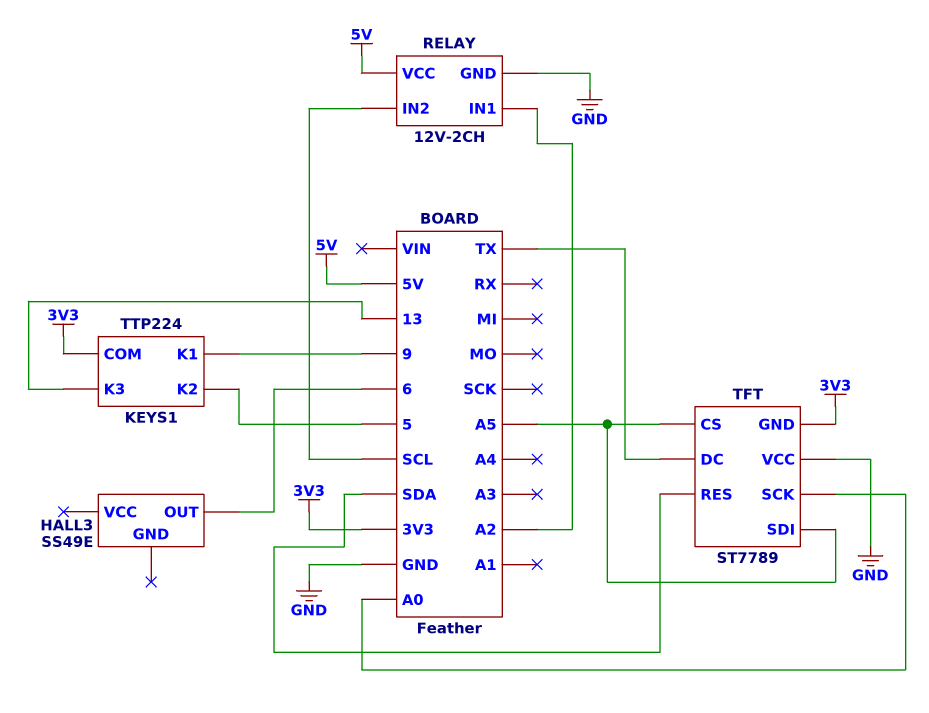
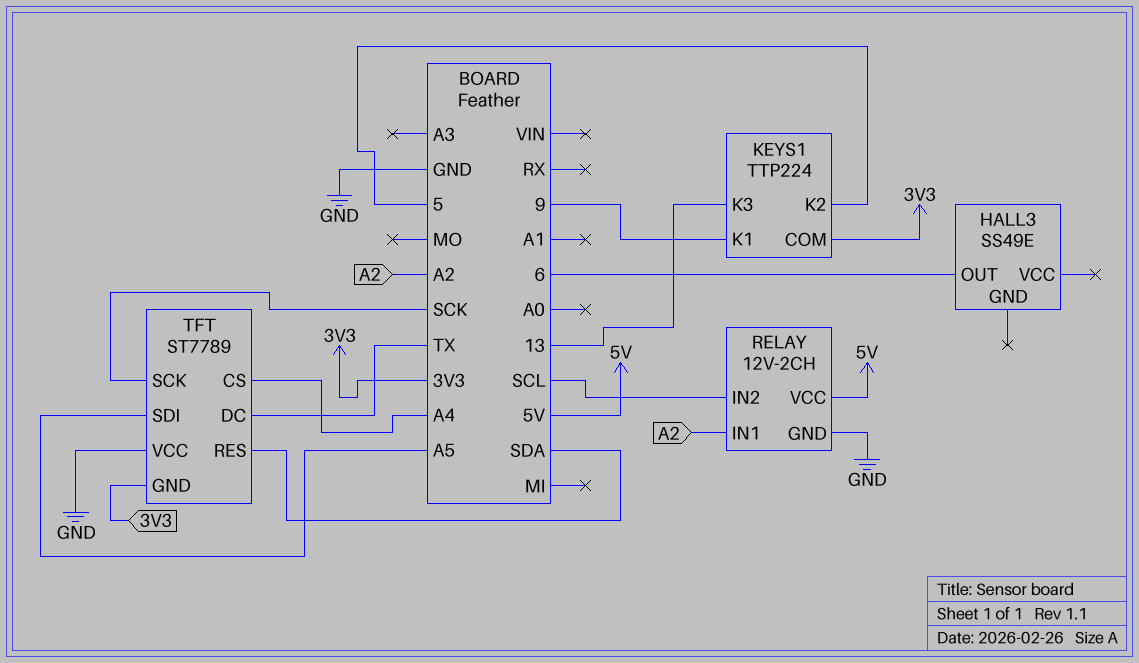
TFT pin CS: A5 -> A4
TFT pin SCK: A0 -> SCK

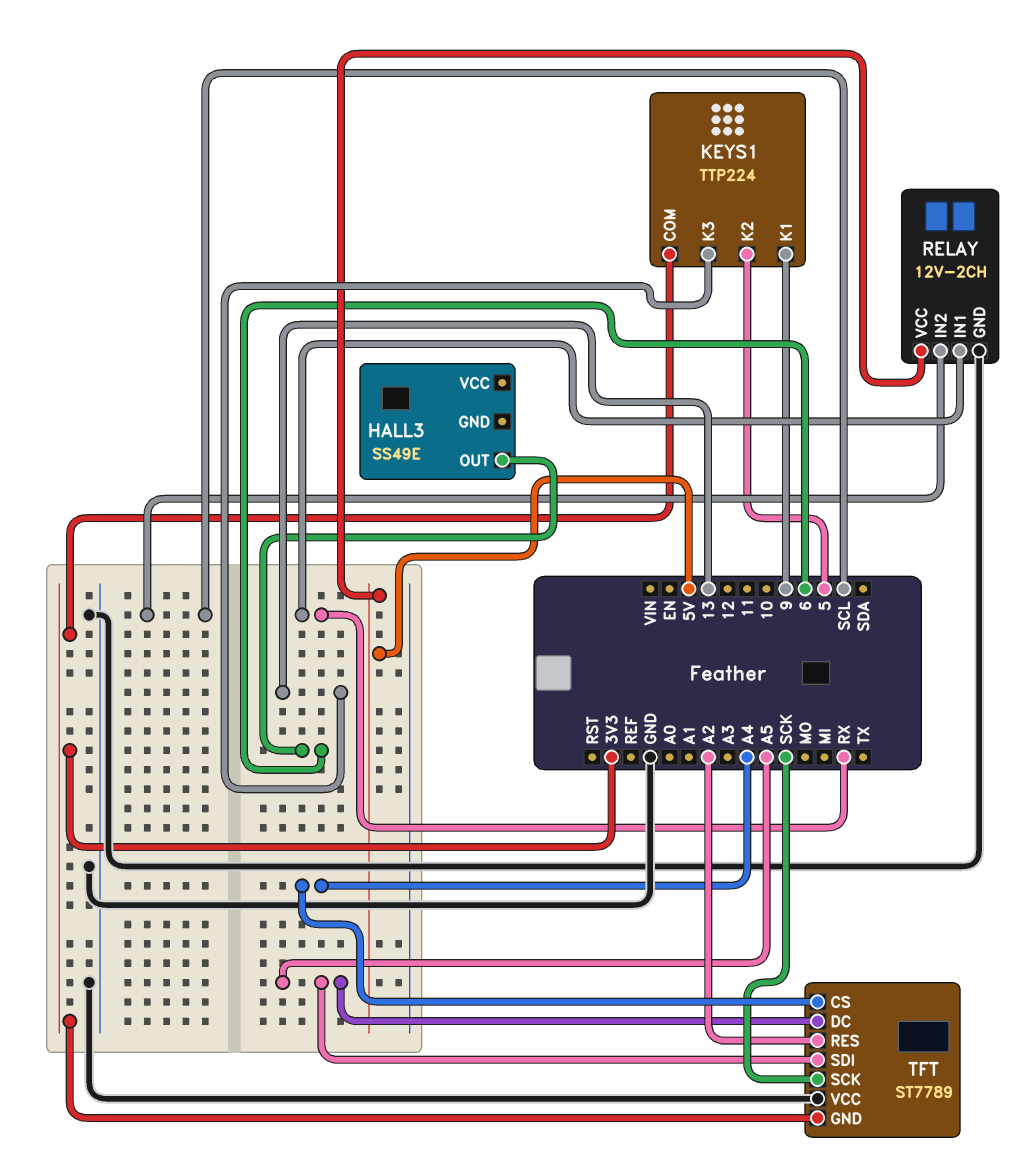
RELAY pin IN1: A2 -> RX
TFT pin DC: TX -> A5
TFT pin RES: SDA -> A2

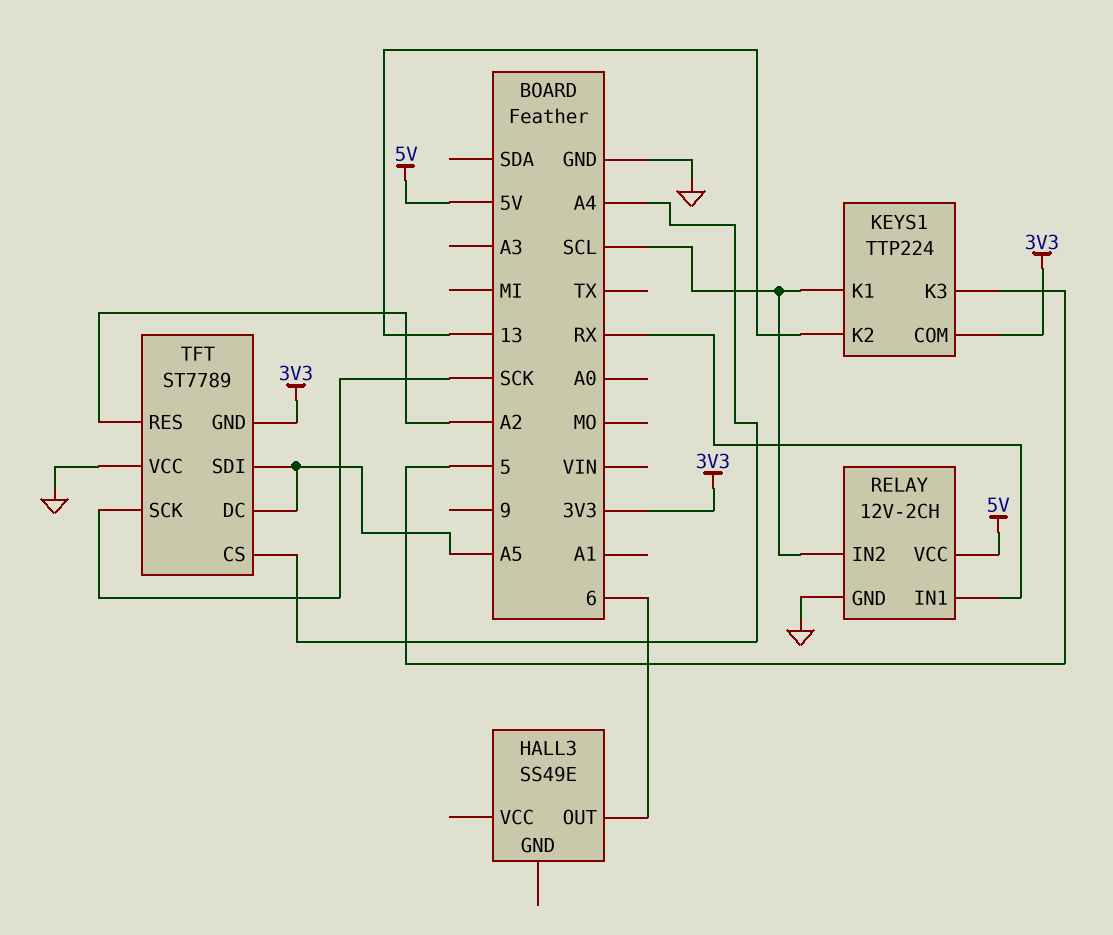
KEYS1 pin K1: 9 -> SCL
KEYS1 pin K2: 5 -> 13
KEYS1 pin K3: 13 -> 5

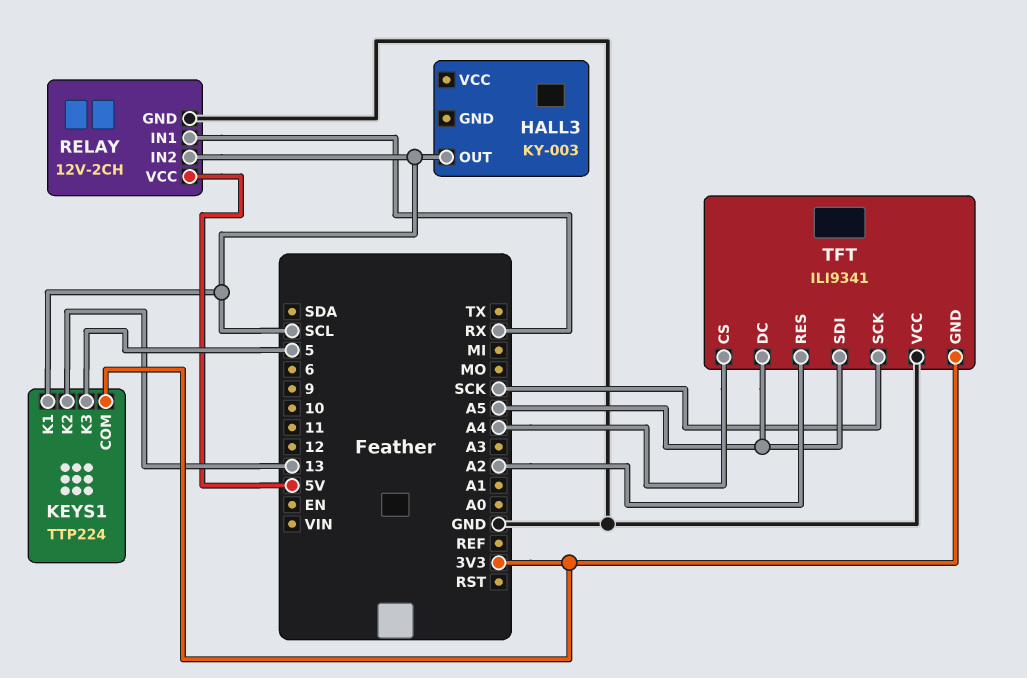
HALL3: SS49E -> KY-003
HALL3 pin OUT: 6 -> SCL
TFT: ST7789 -> ILI9341

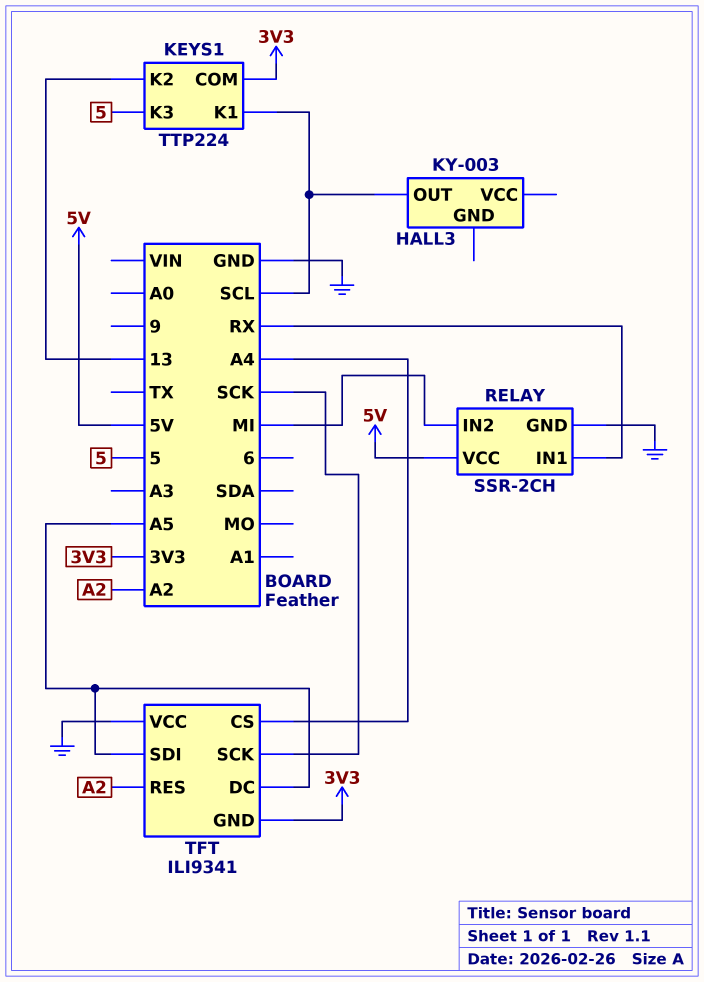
RELAY: 12V-2CH -> SSR-2CH
RELAY pin IN2: SCL -> MI

